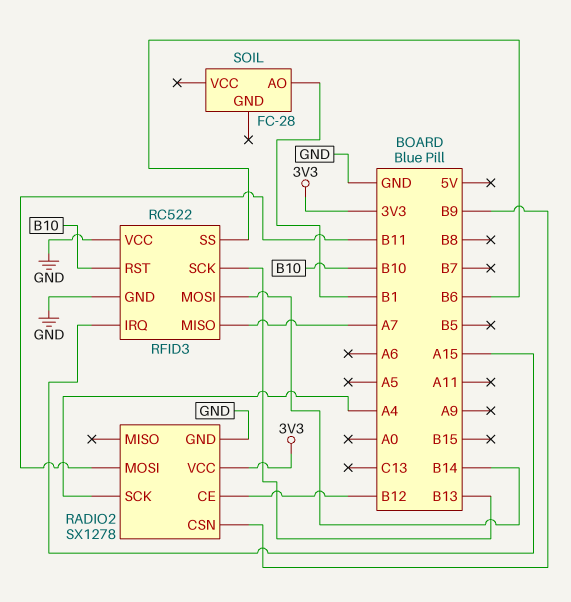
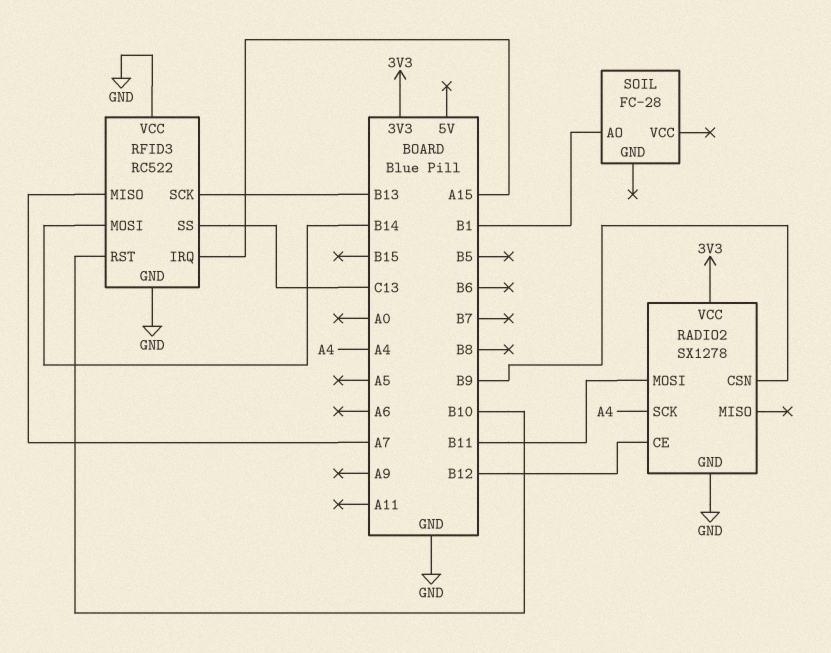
RFID3 pin SS: B6 -> C13

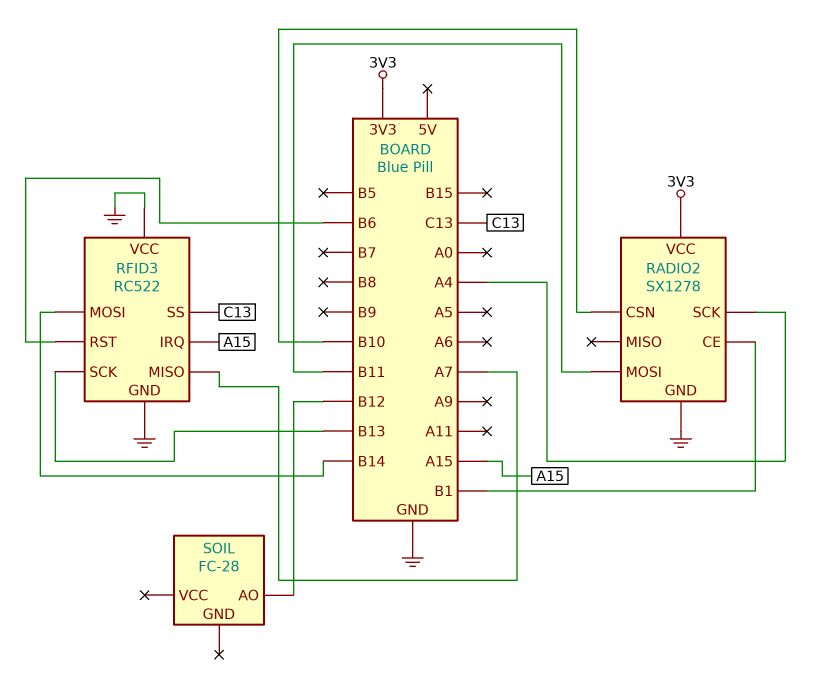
RADIO2 pin CE: B12 -> B1
RADIO2 pin CSN: B9 -> B10
RFID3 pin RST: B10 -> B6
SOIL pin AO: B1 -> B12

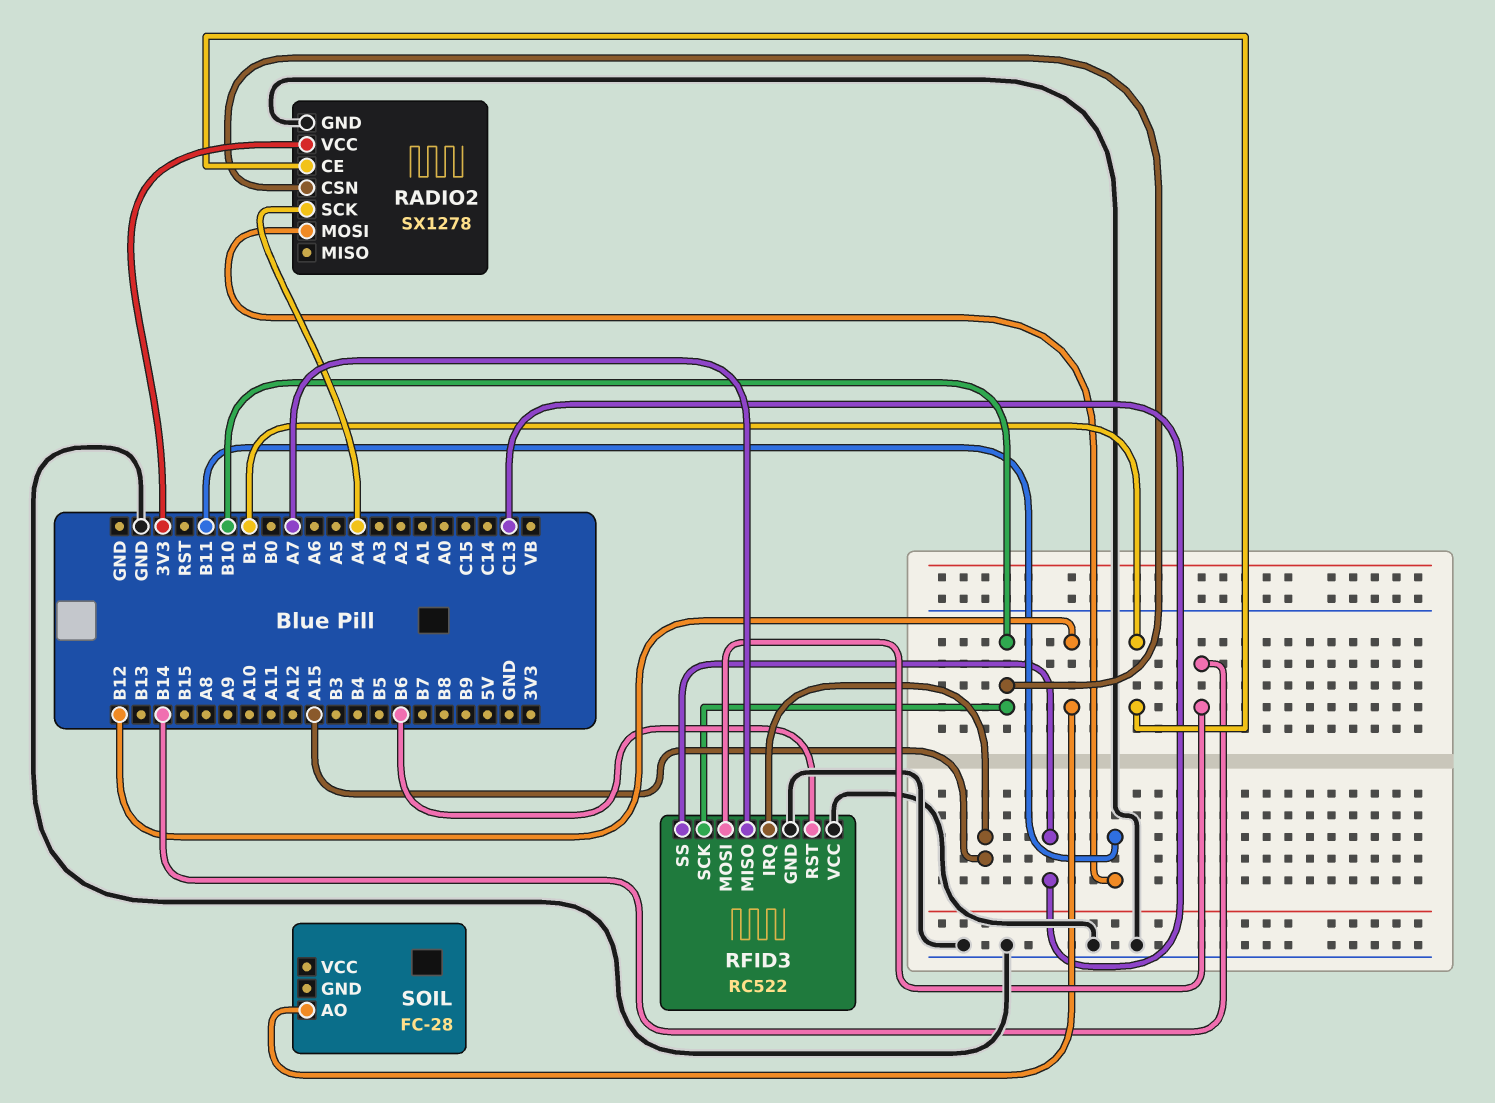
RFID3 pin SCK: B13 -> B10

